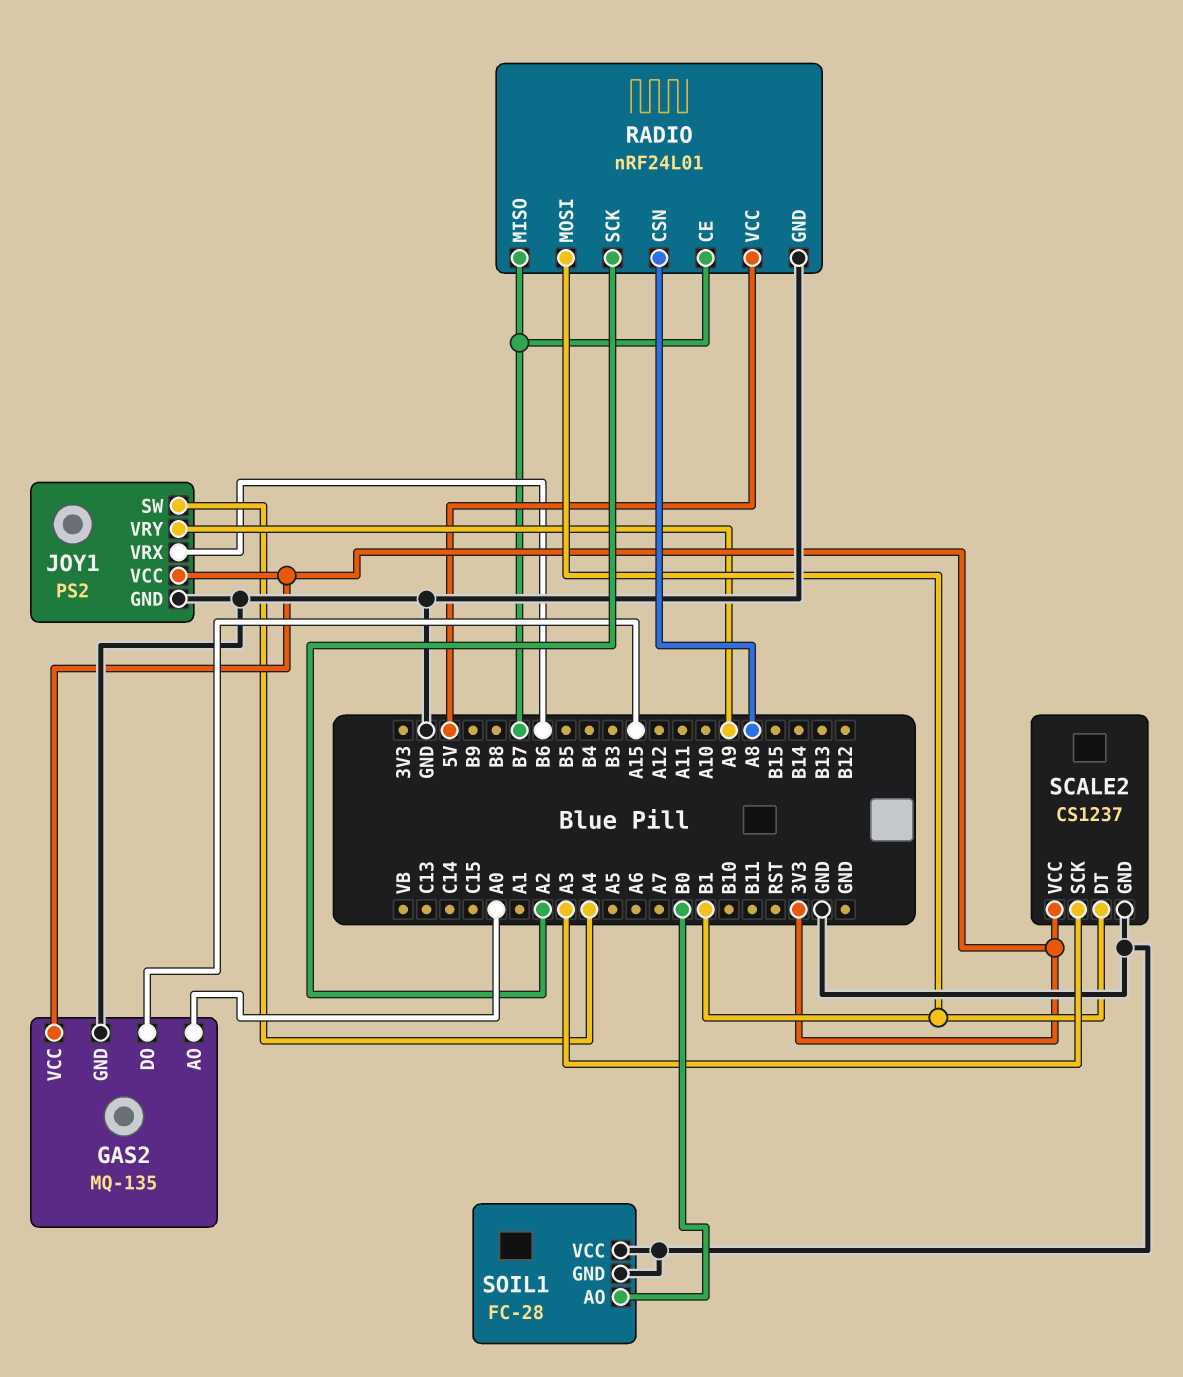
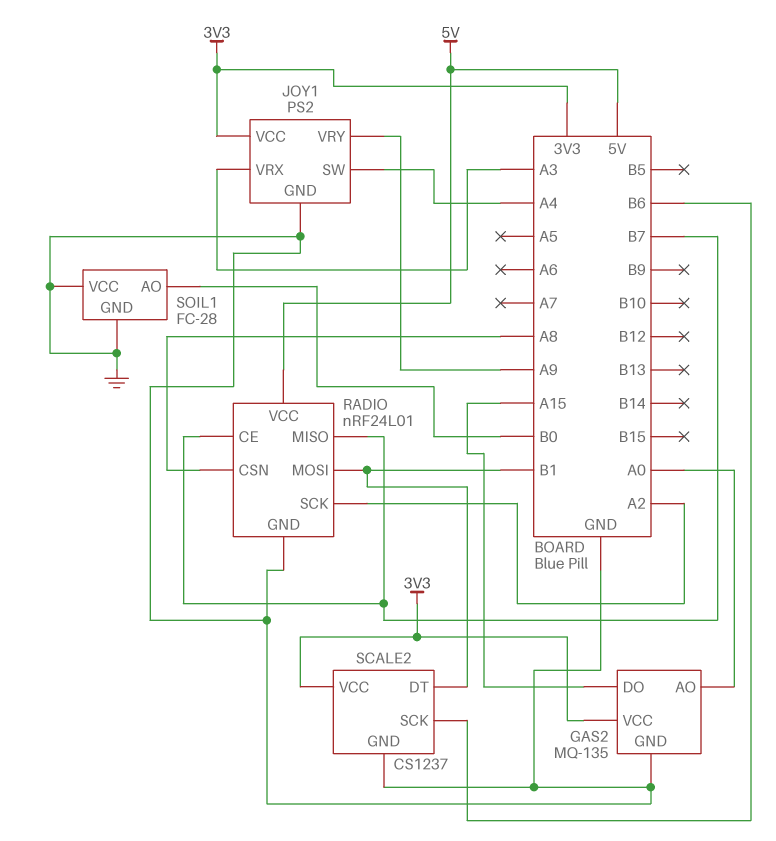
JOY1 pin VRX: B6 -> A3
SCALE2 pin SCK: A3 -> B6

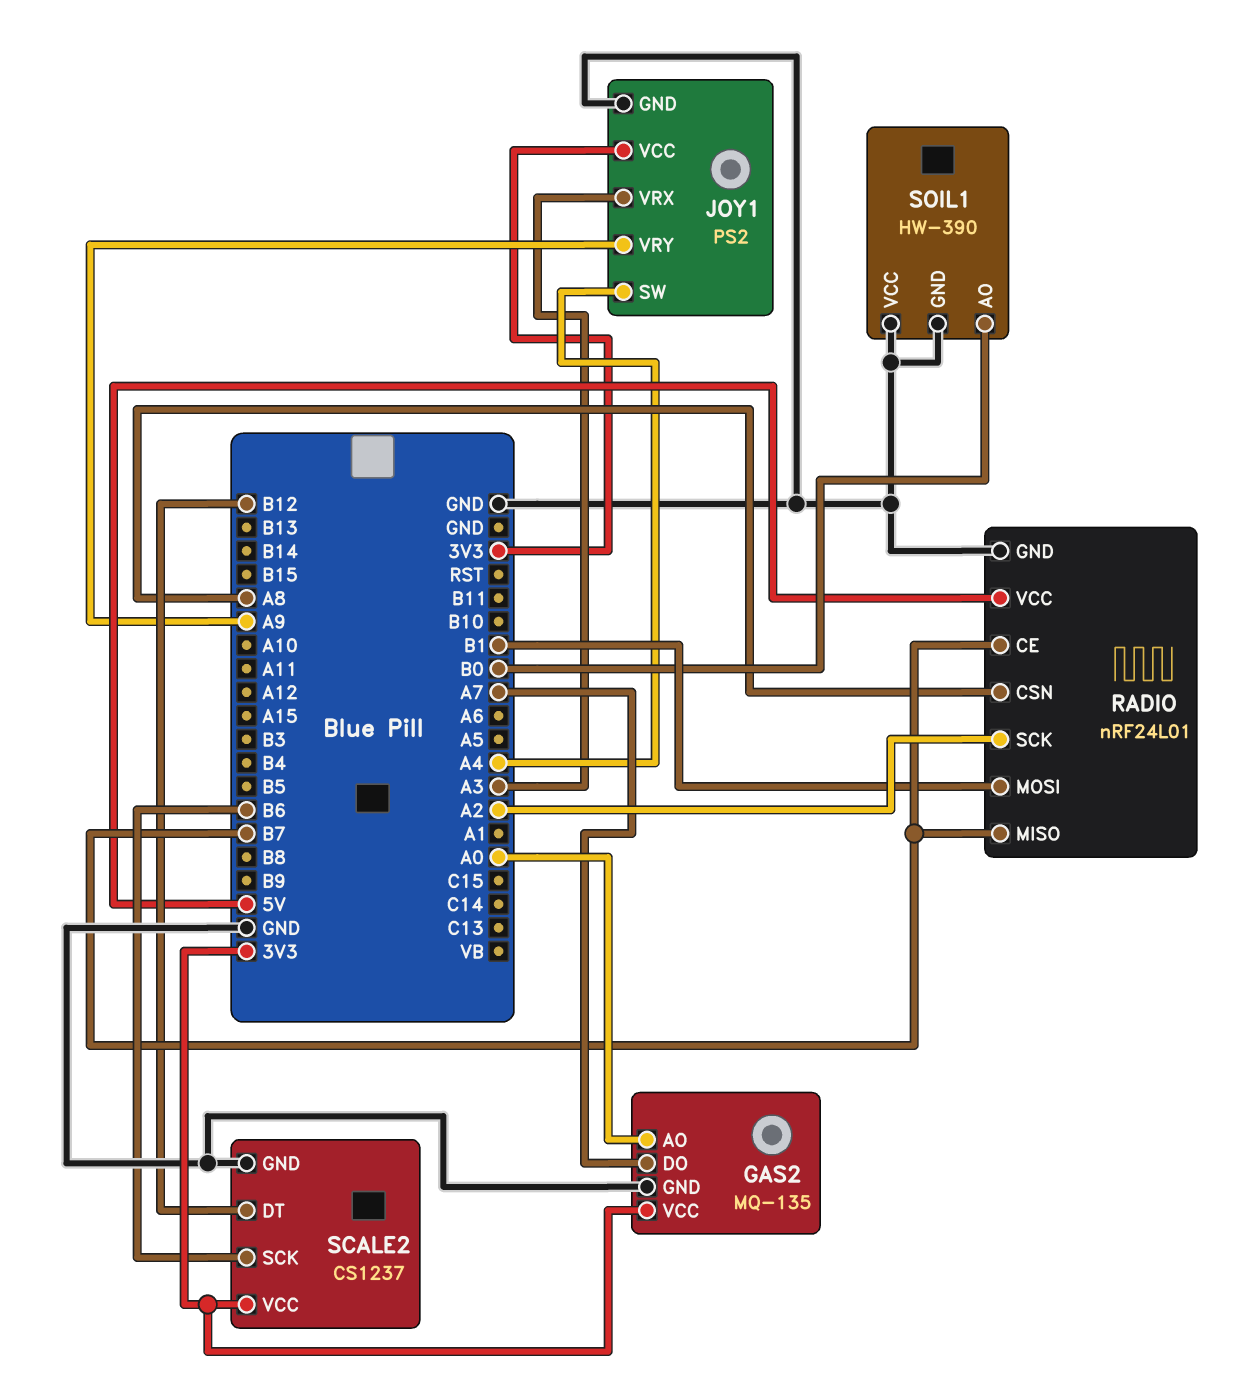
GAS2 pin DO: A15 -> A7
SCALE2 pin DT: B1 -> B12
SOIL1: FC-28 -> HW-390

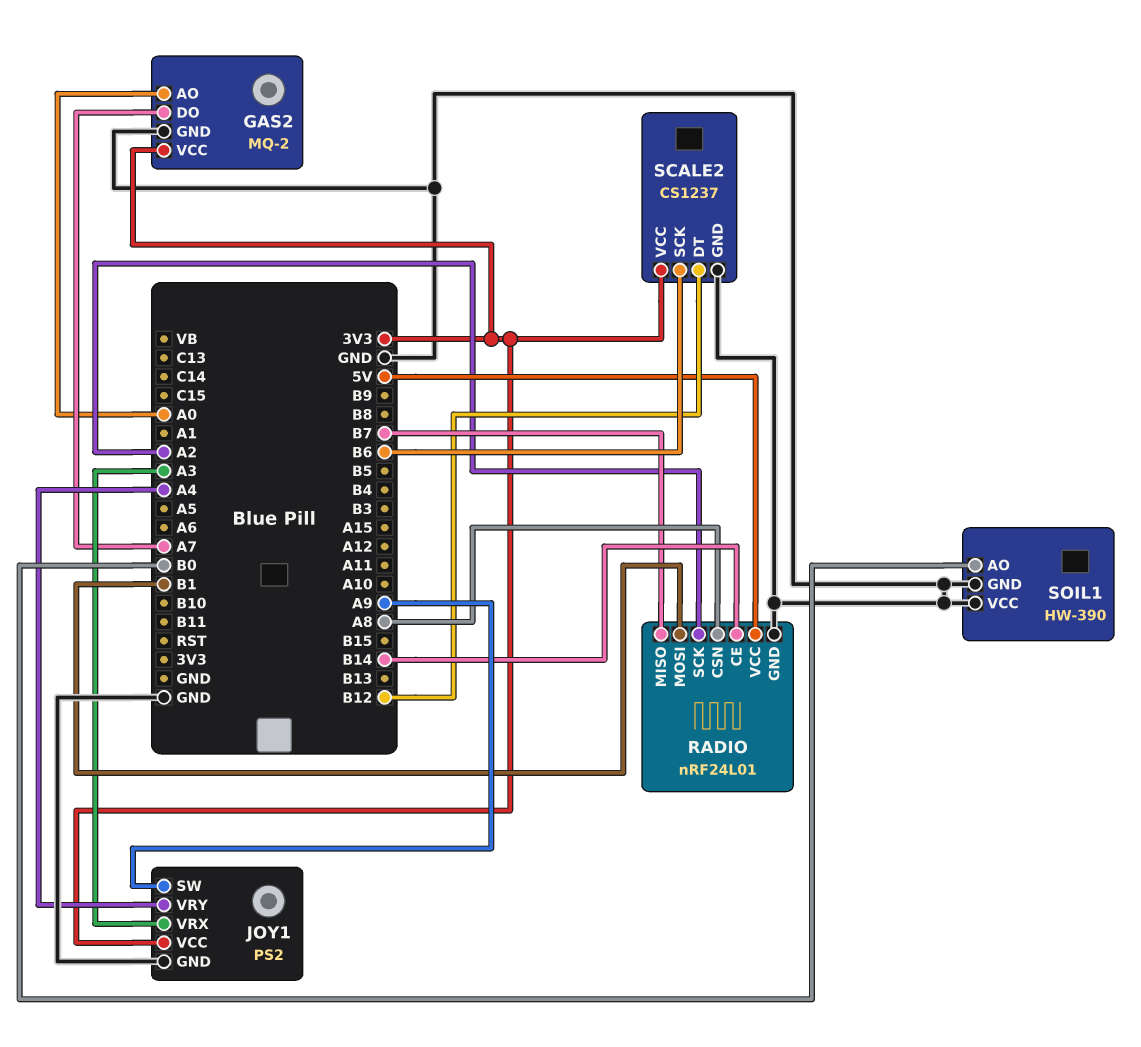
GAS2: MQ-135 -> MQ-2
JOY1 pin SW: A4 -> A9
JOY1 pin VRY: A9 -> A4
RADIO pin CE: B7 -> B14

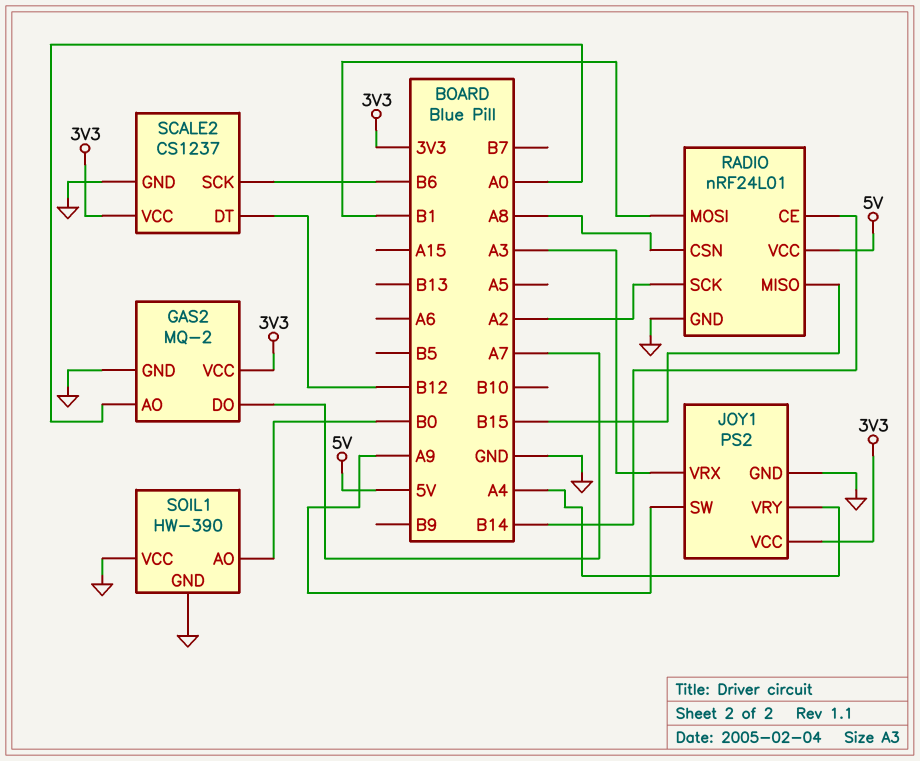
RADIO pin MISO: B7 -> B15

